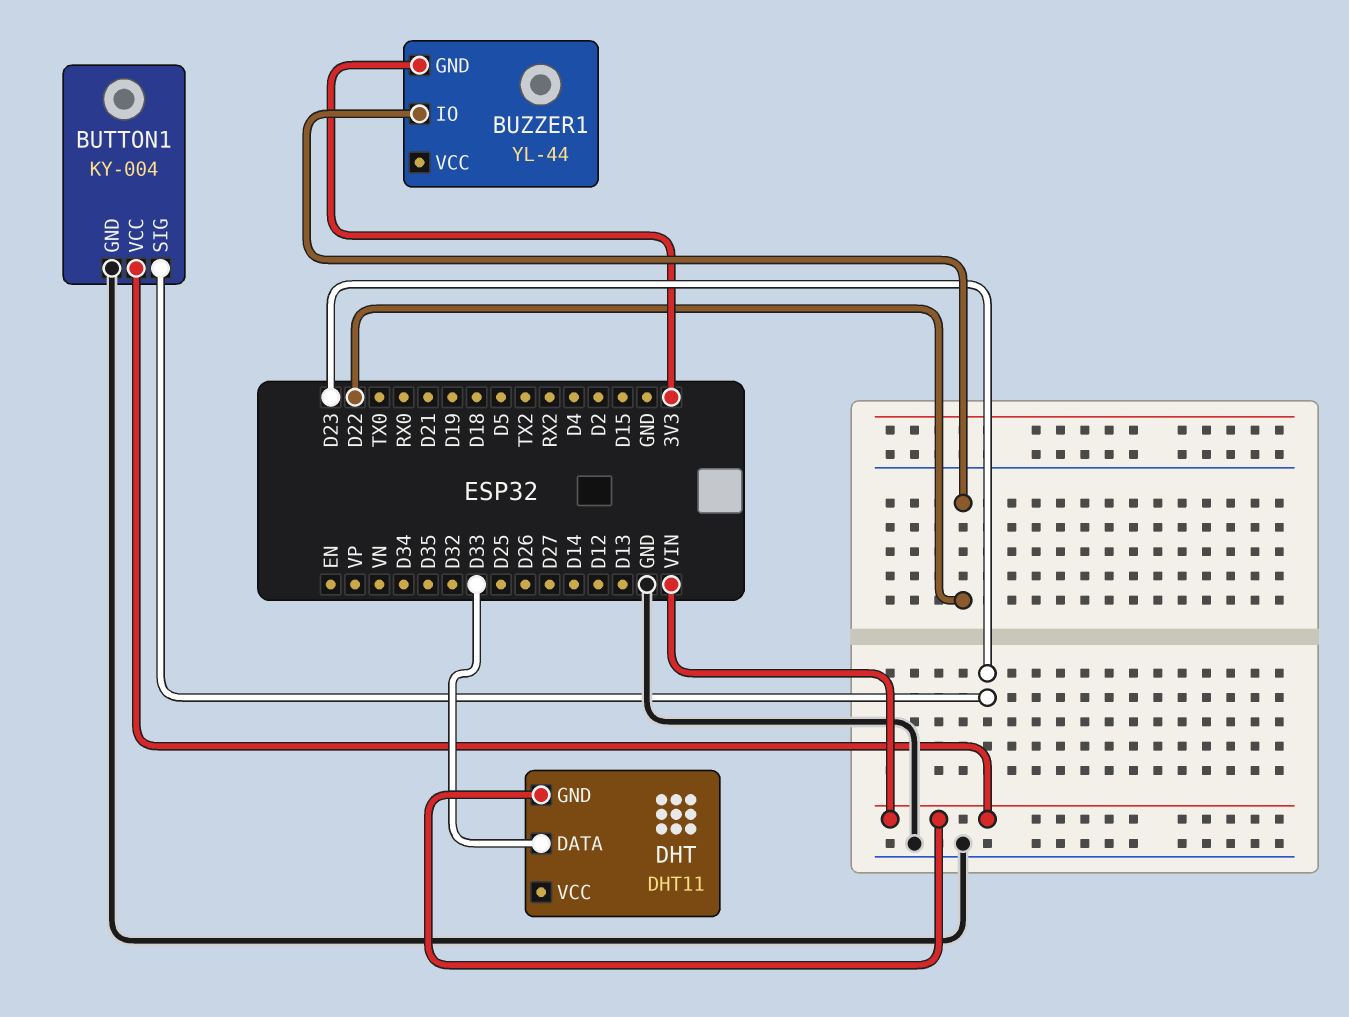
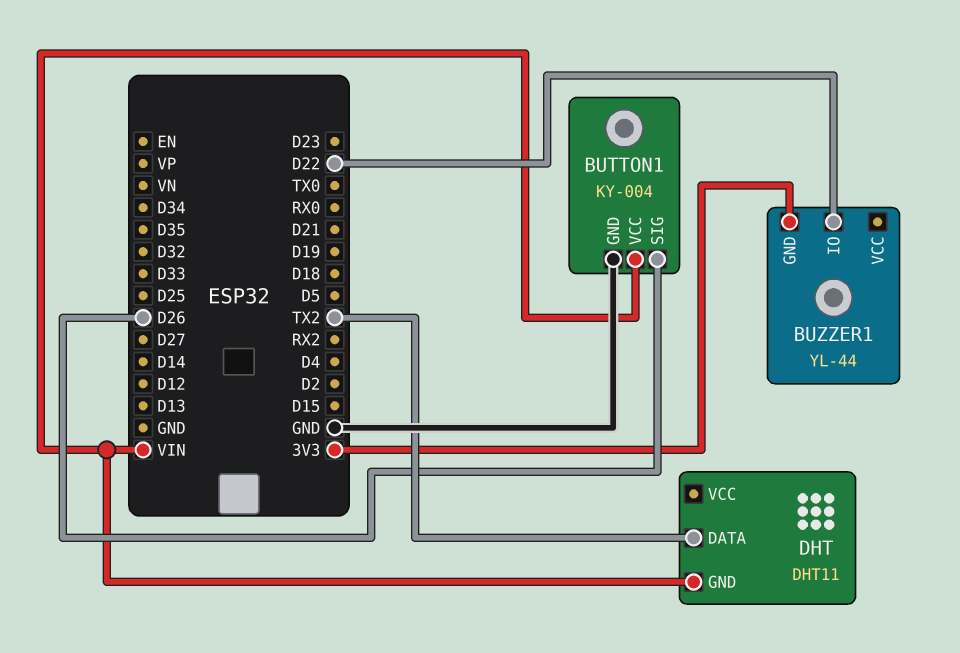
BUTTON1 pin SIG: D23 -> D26
DHT pin DATA: D33 -> TX2

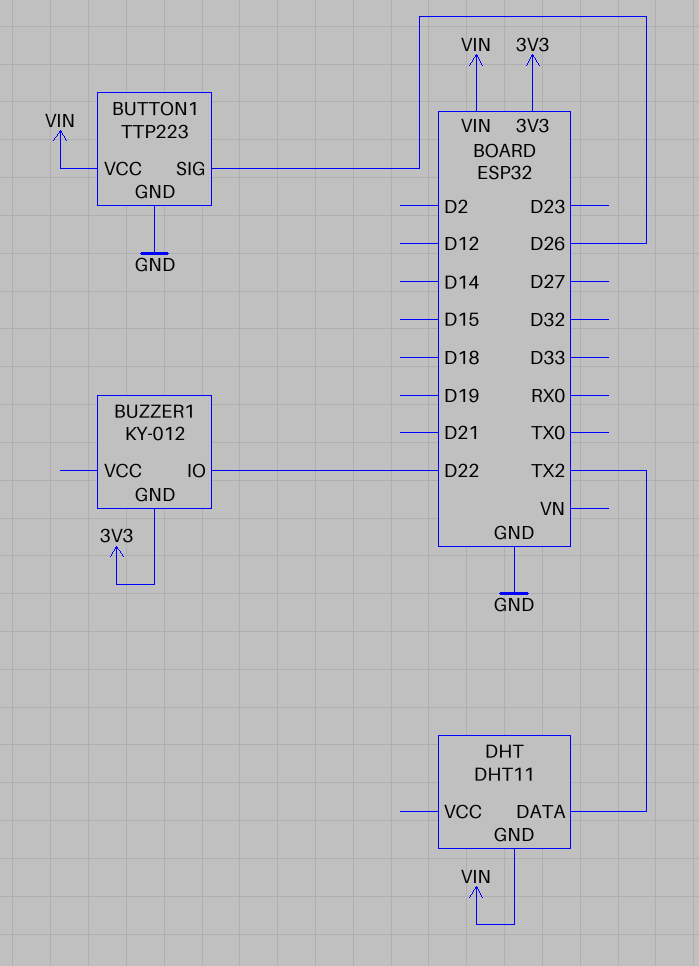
BUTTON1: KY-004 -> TTP223
BUZZER1: YL-44 -> KY-012

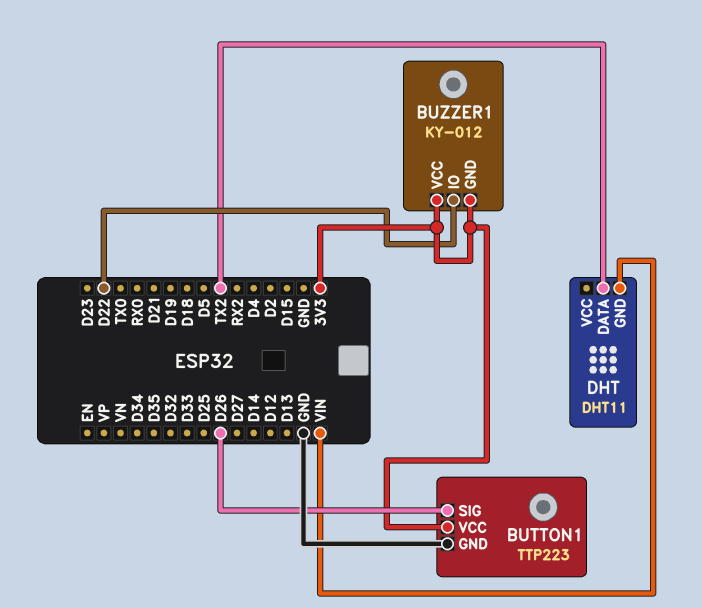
BUTTON1 pin VCC: VIN -> 3V3
BUZZER1 pin VCC: none -> 3V3

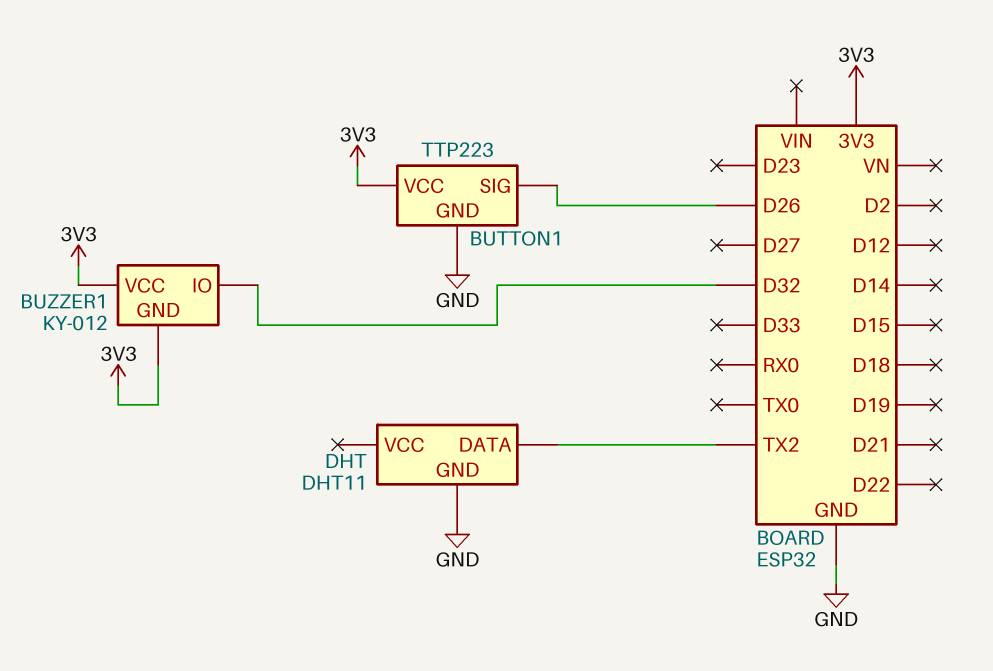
BUZZER1 pin IO: D22 -> D32
DHT pin GND: VIN -> GND

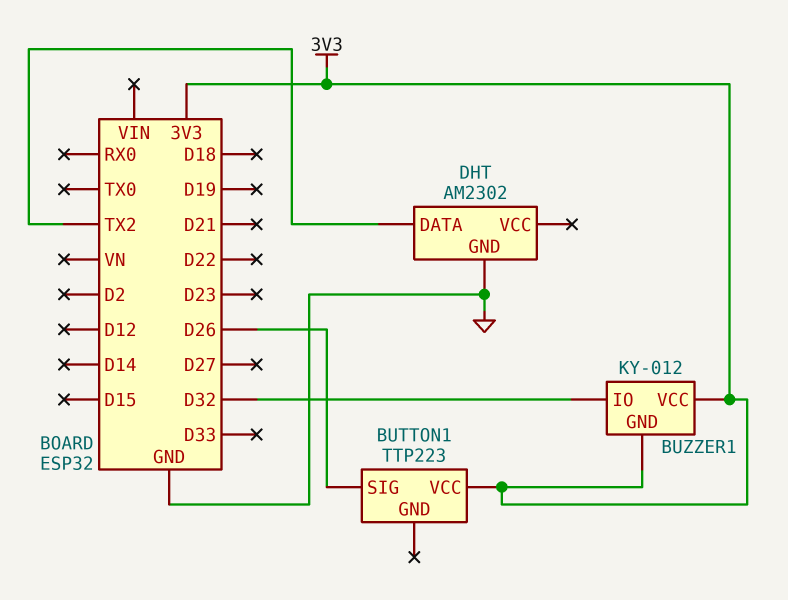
BUTTON1 pin GND: GND -> none
DHT: DHT11 -> AM2302

